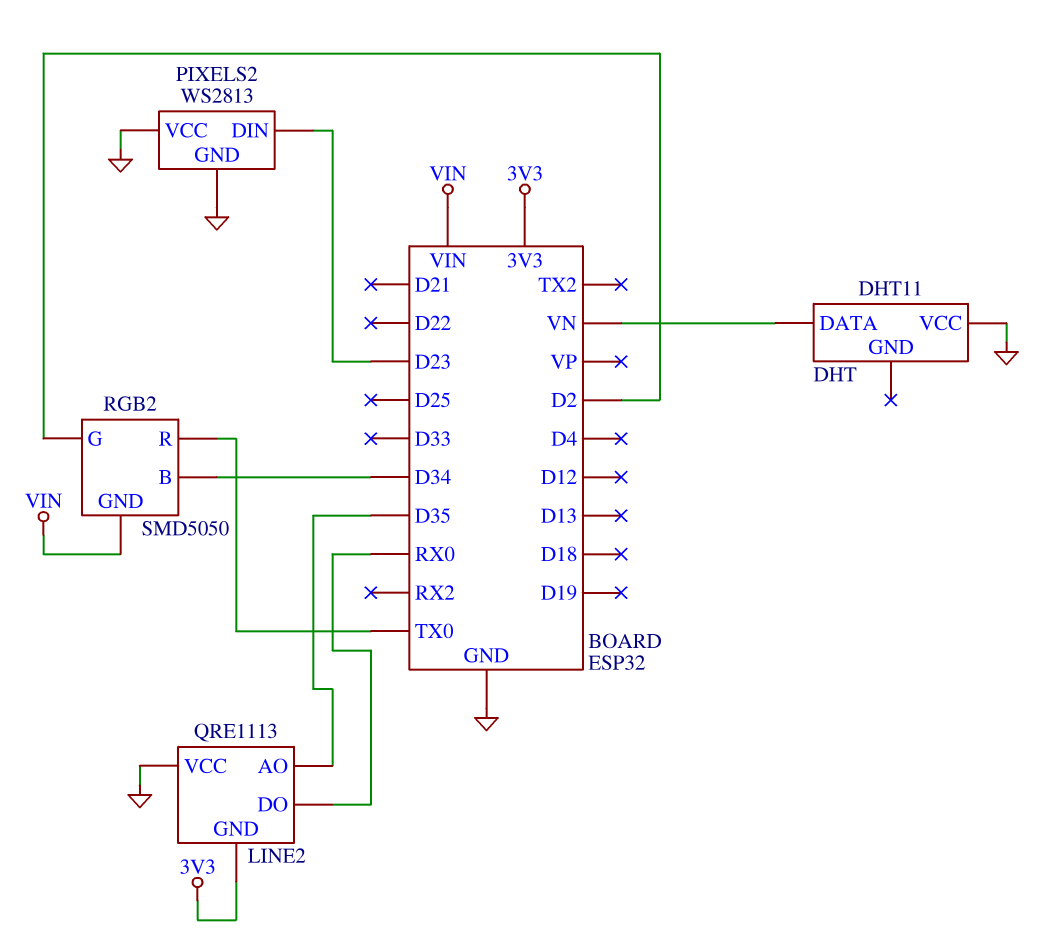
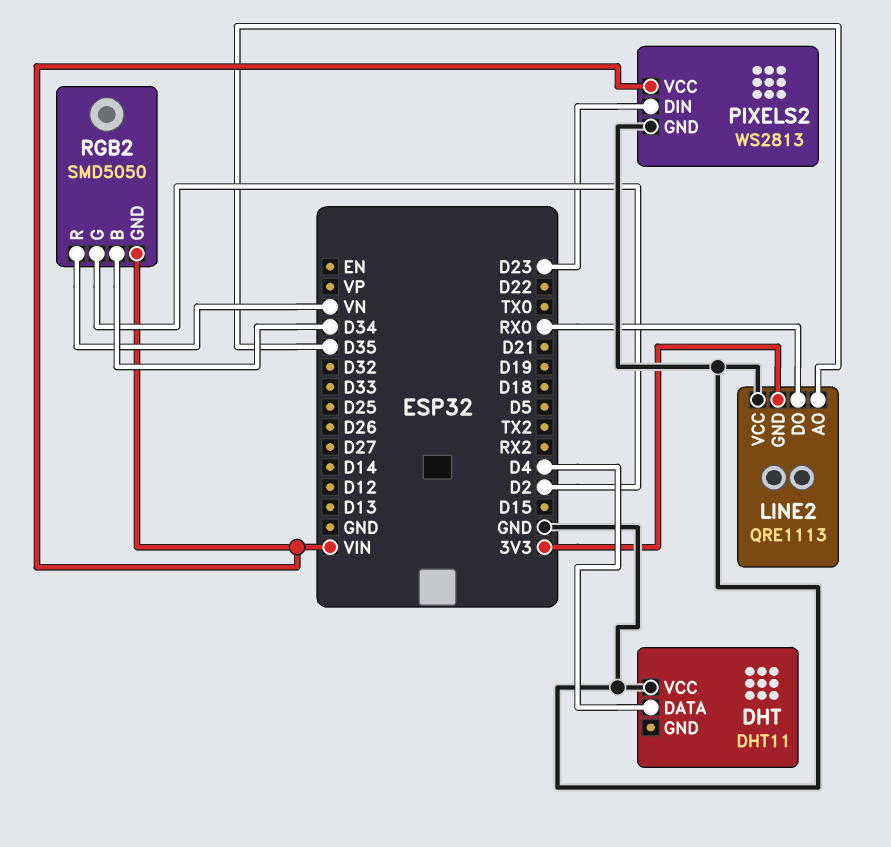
DHT pin DATA: VN -> D4
PIXELS2 pin VCC: GND -> VIN
RGB2 pin R: TX0 -> VN

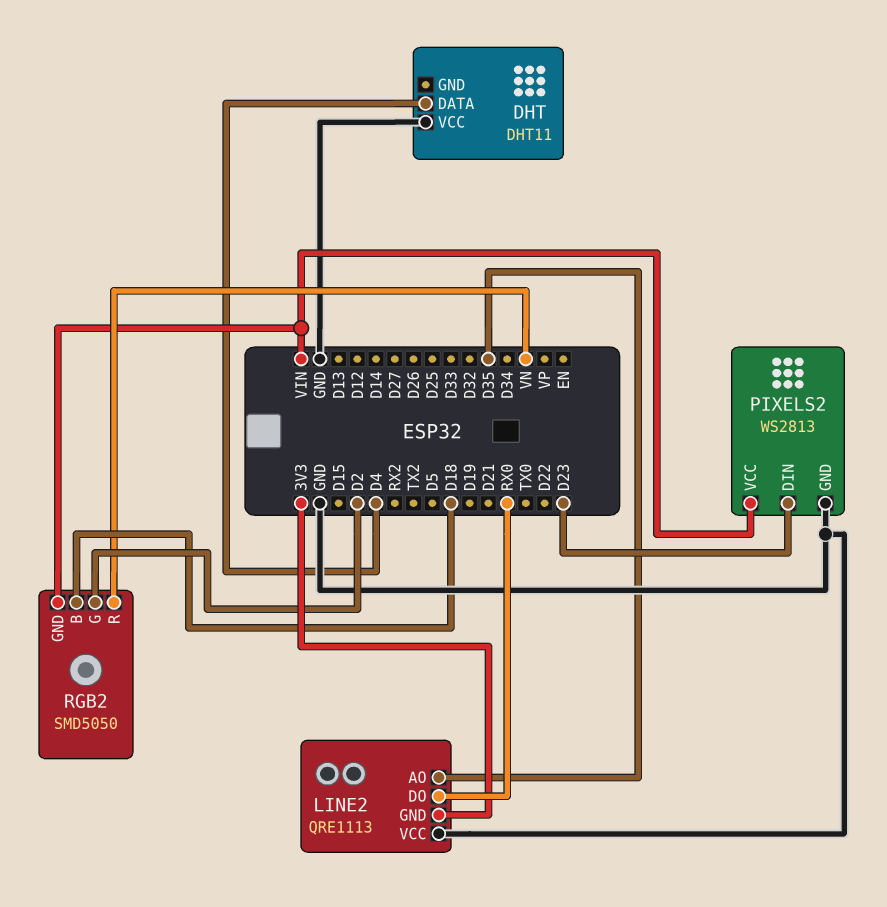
RGB2 pin B: D34 -> D18

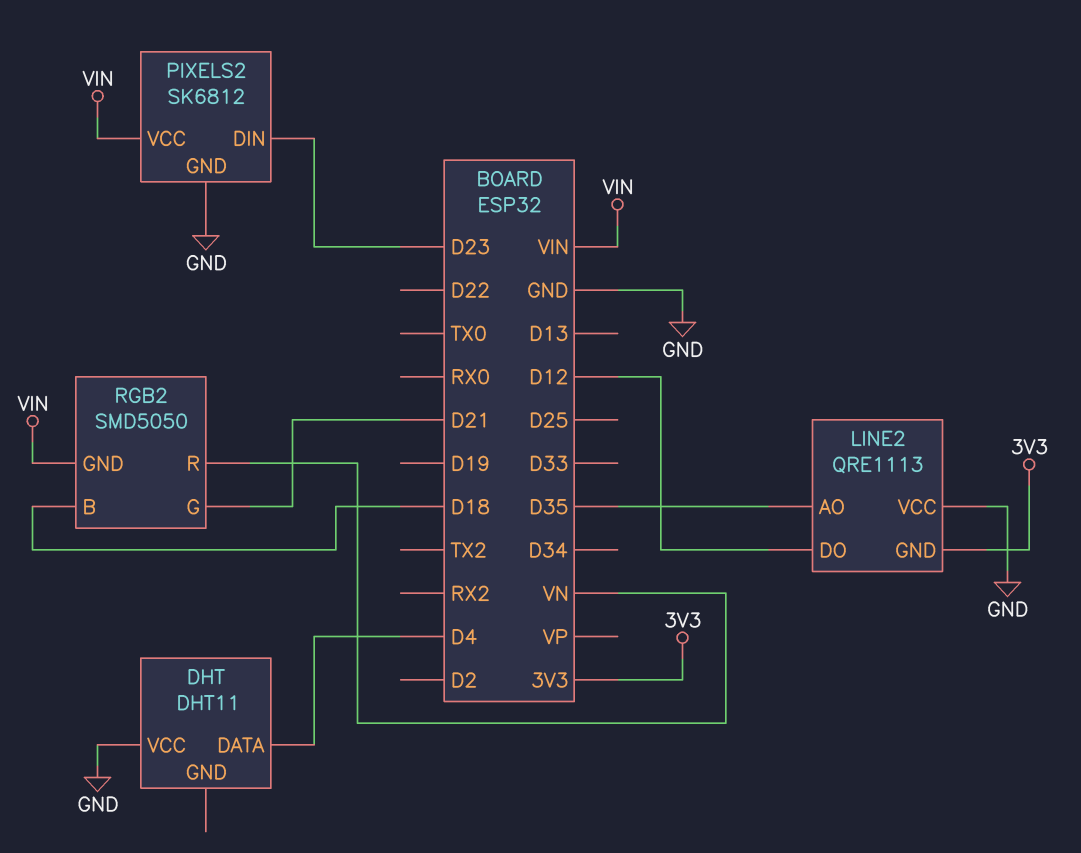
LINE2 pin DO: RX0 -> D12
PIXELS2: WS2813 -> SK6812
RGB2 pin G: D2 -> D21

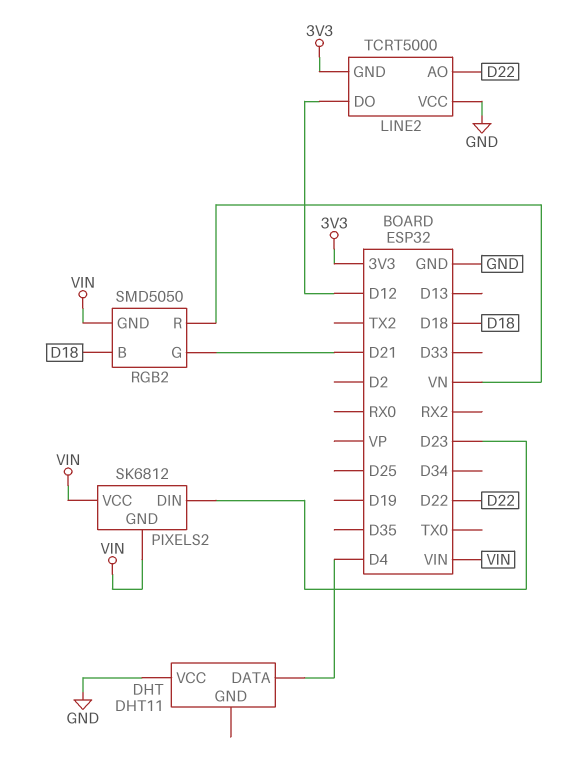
LINE2: QRE1113 -> TCRT5000
LINE2 pin AO: D35 -> D22
PIXELS2 pin GND: GND -> VIN

